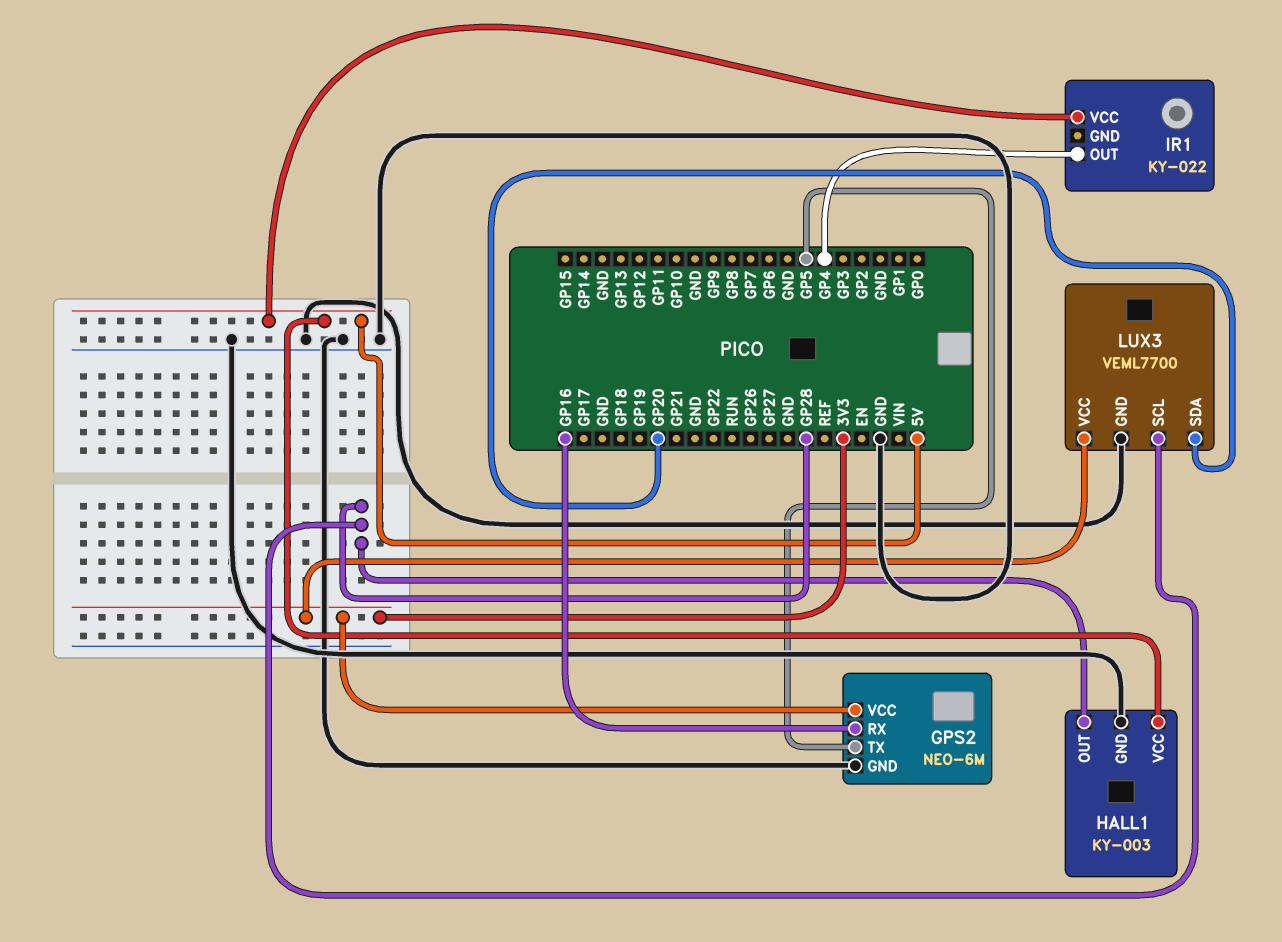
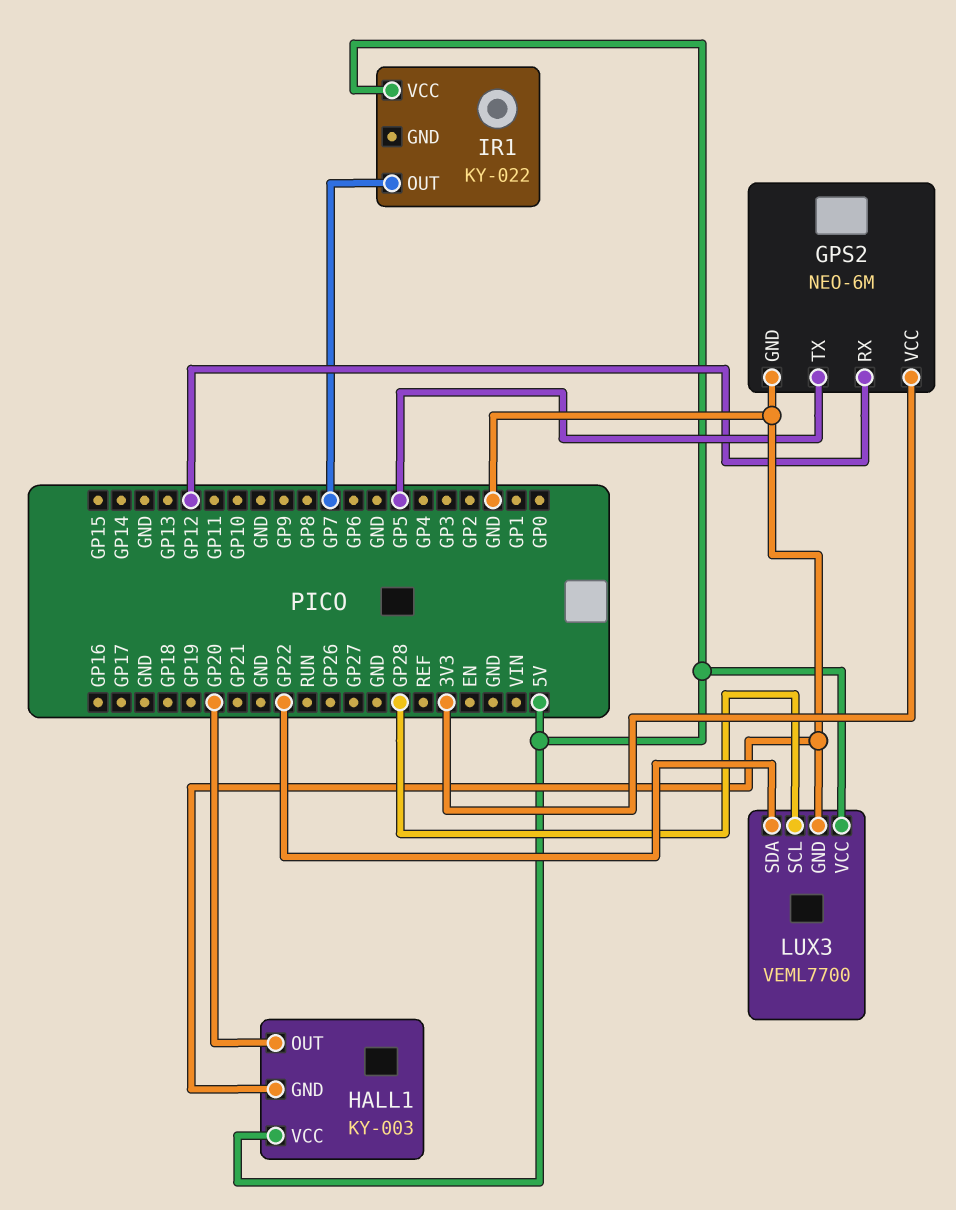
GPS2 pin RX: GP16 -> GP12
HALL1 pin OUT: GP28 -> GP20
IR1 pin OUT: GP4 -> GP7
LUX3 pin SDA: GP20 -> GP22
LUX3 pin VCC: 3V3 -> 5V

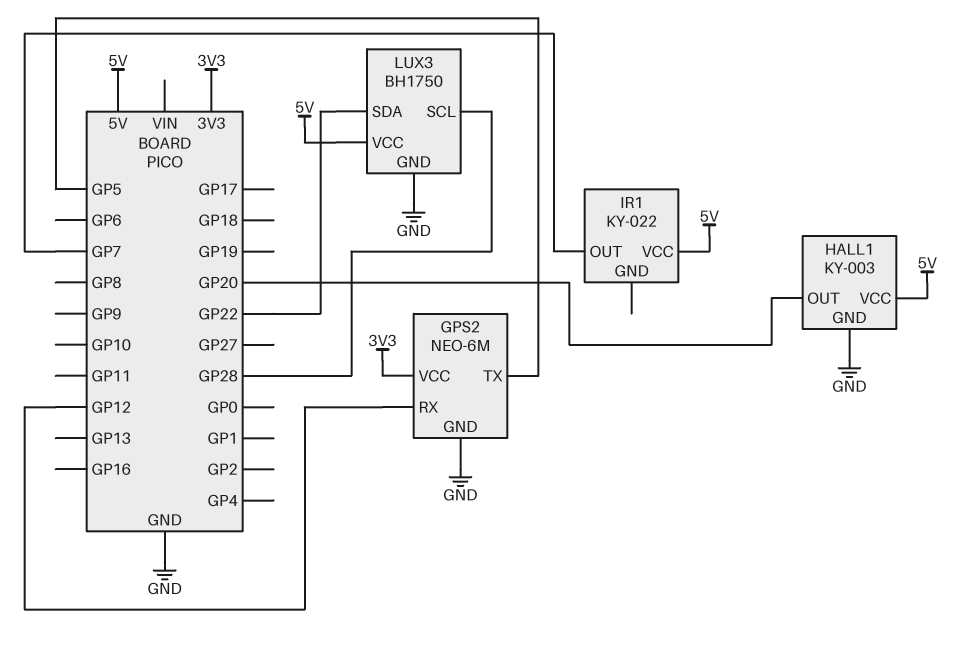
LUX3: VEML7700 -> BH1750

